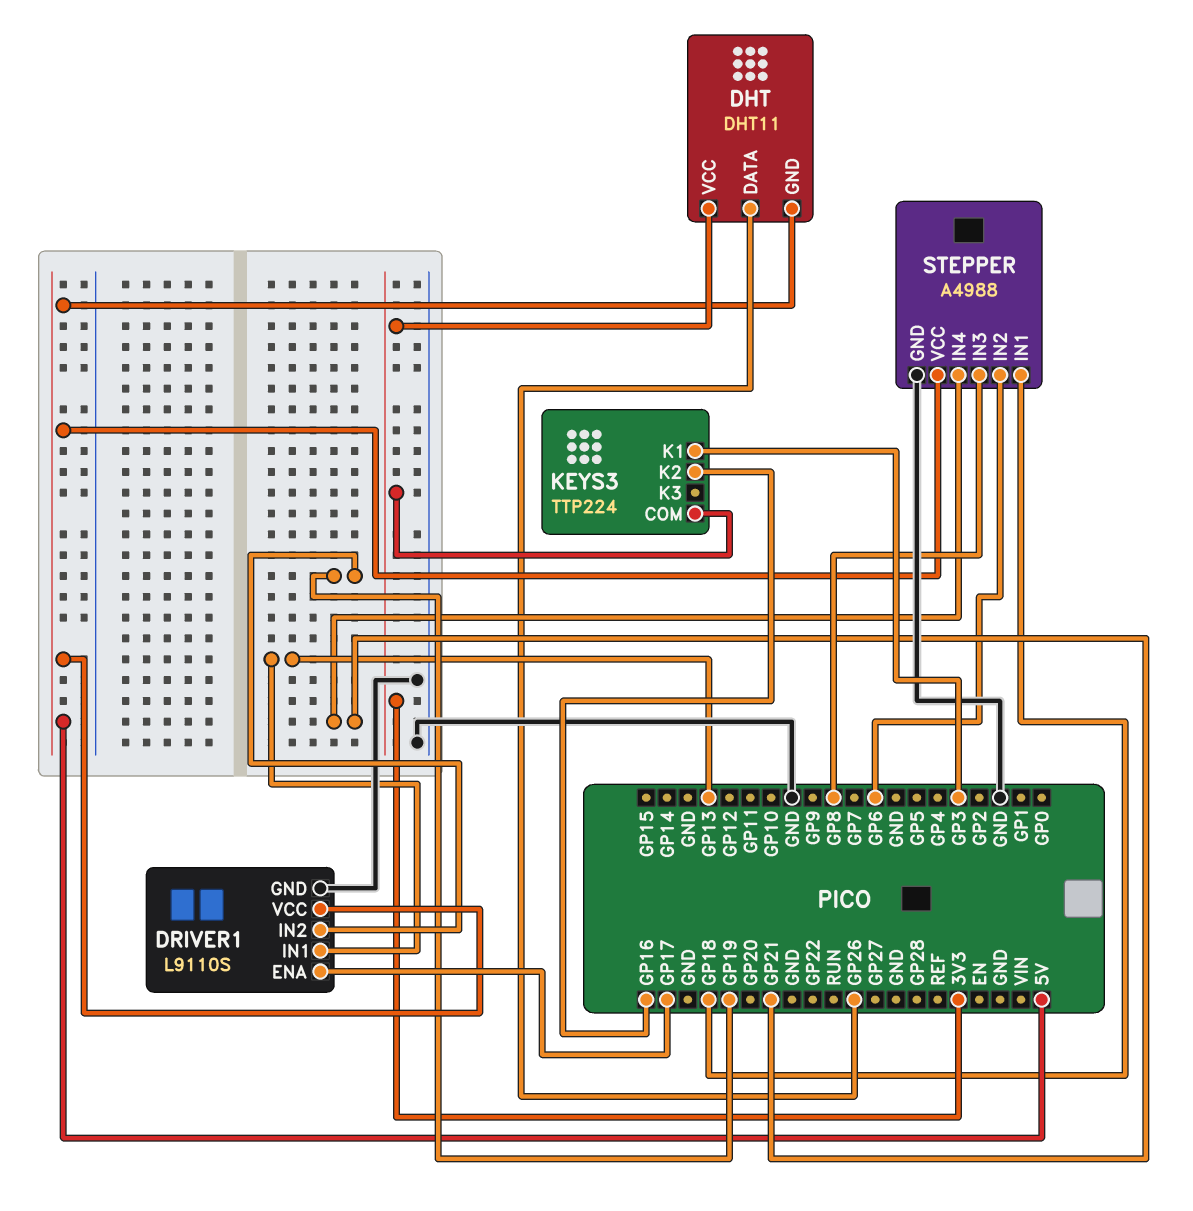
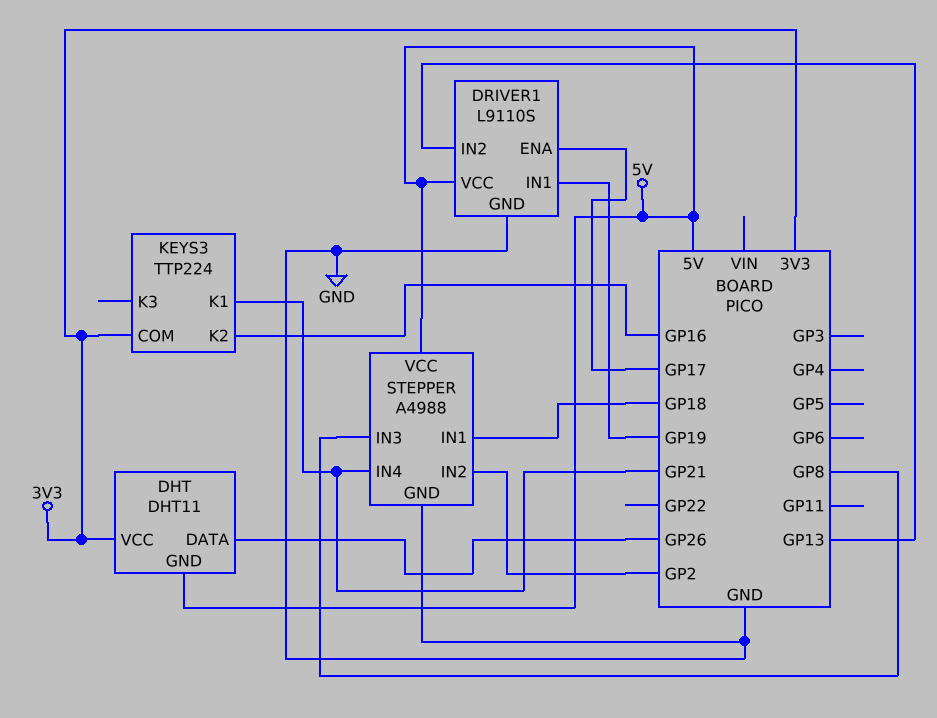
DRIVER1 pin IN1: GP13 -> GP19
DRIVER1 pin IN2: GP19 -> GP13
KEYS3 pin K1: GP3 -> GP21
STEPPER pin IN2: GP6 -> GP2

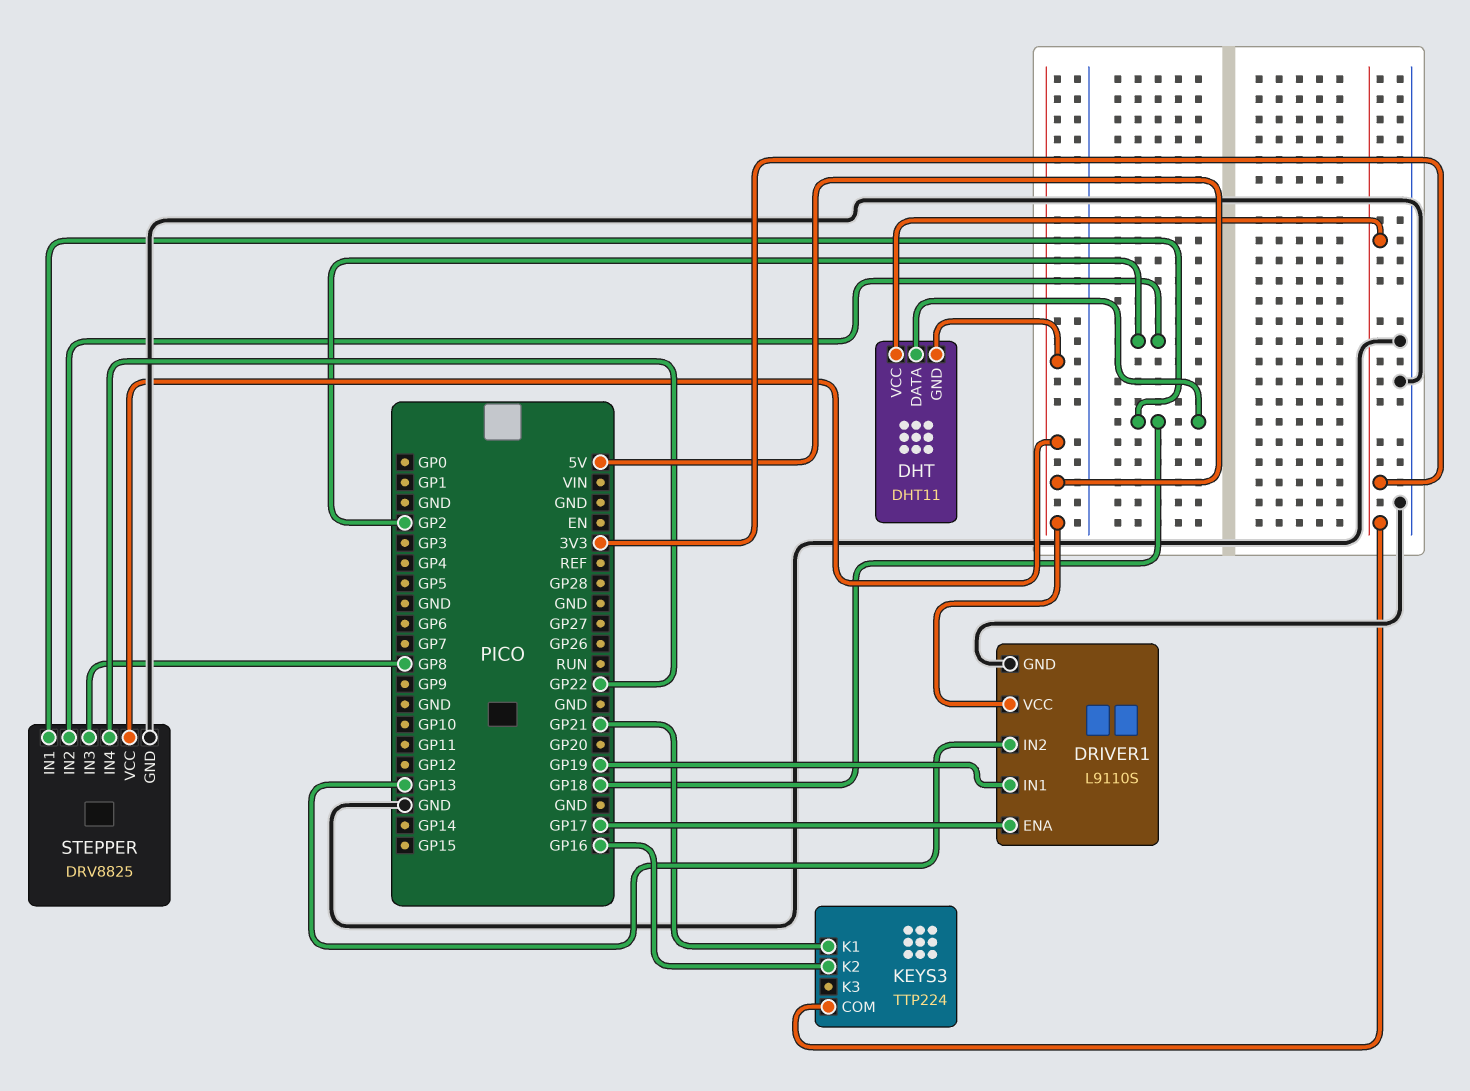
DHT pin DATA: GP26 -> GP18
STEPPER: A4988 -> DRV8825
STEPPER pin IN4: GP21 -> GP22

